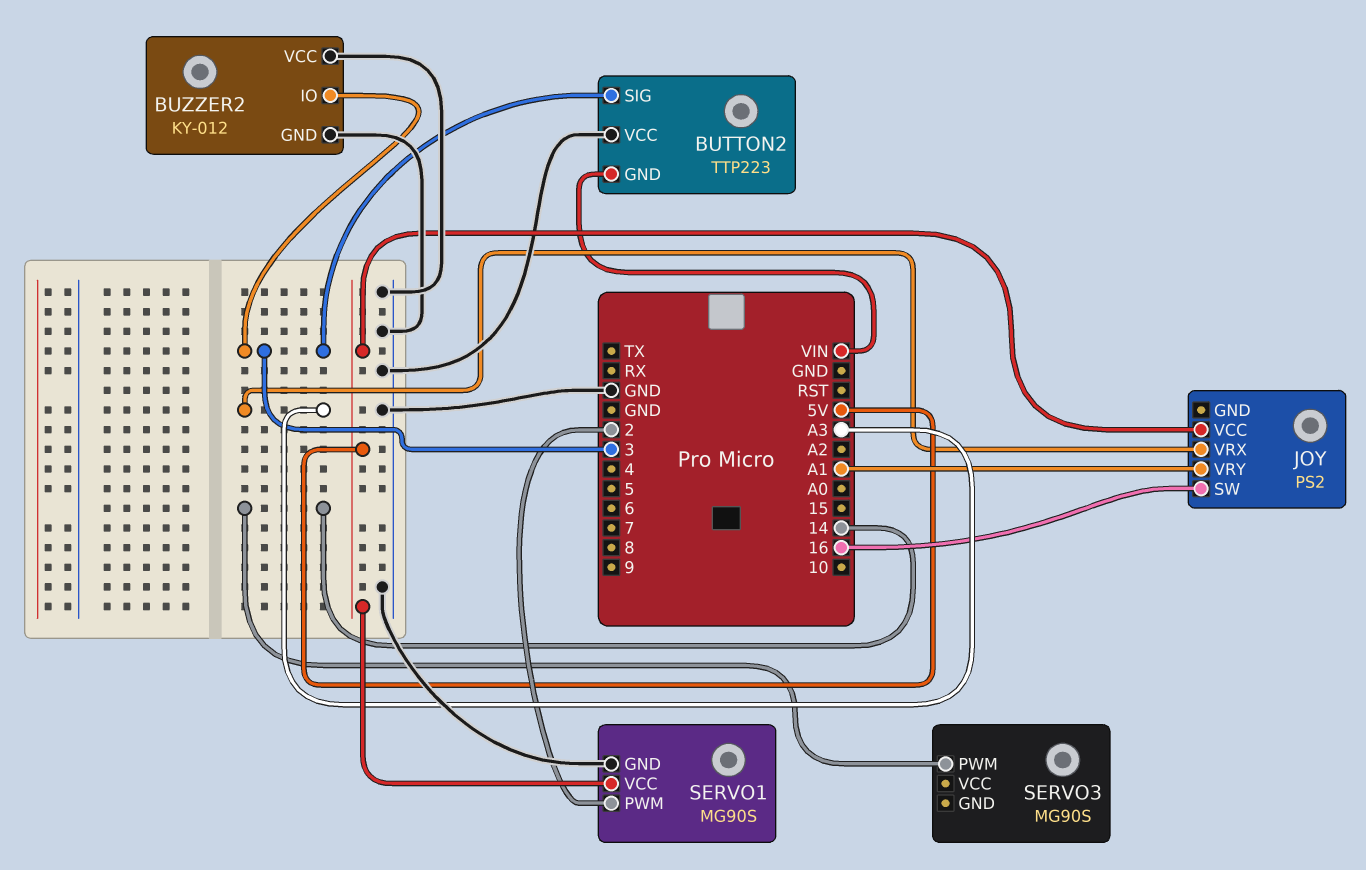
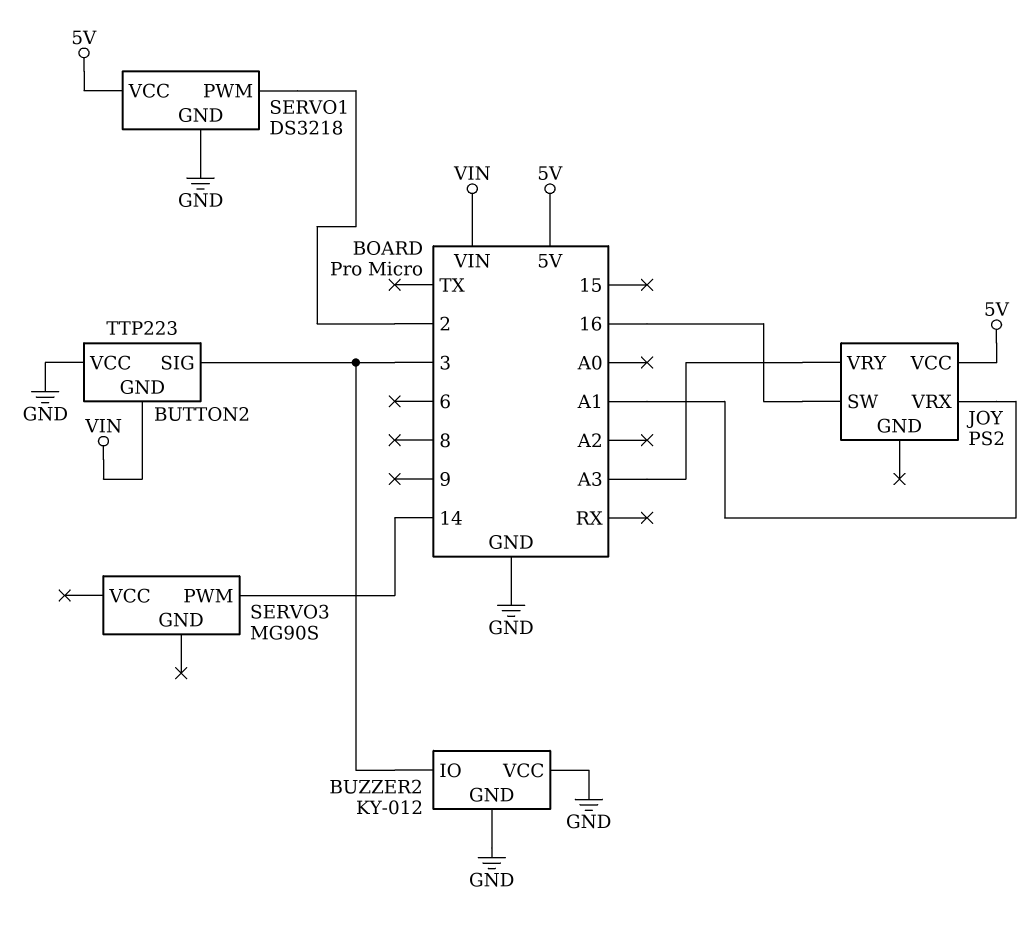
JOY pin VRX: A3 -> A1
JOY pin VRY: A1 -> A3
SERVO1: MG90S -> DS3218

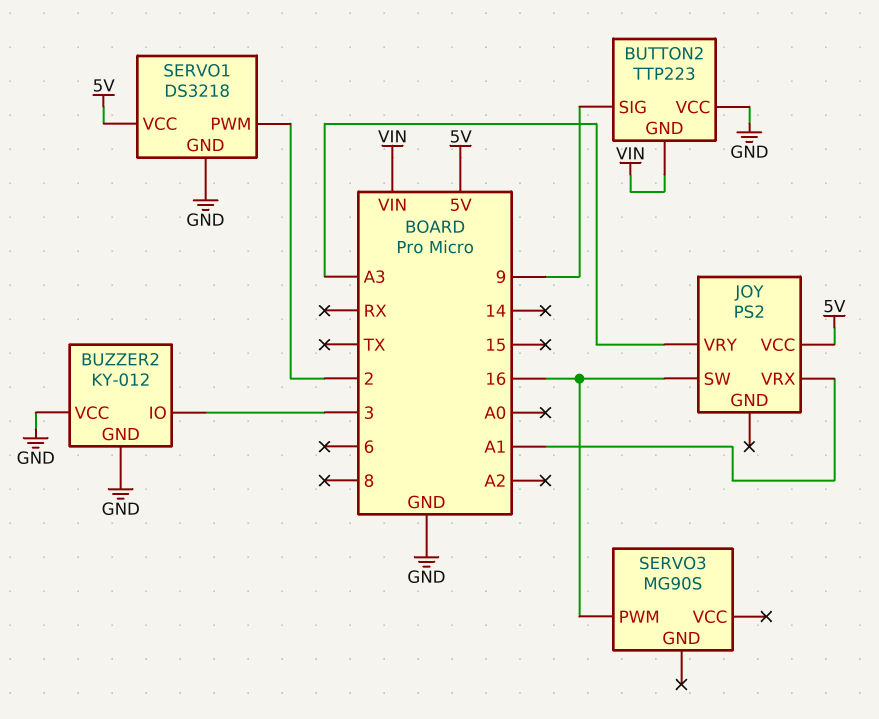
BUTTON2 pin SIG: 3 -> 9
SERVO3 pin PWM: 14 -> 16

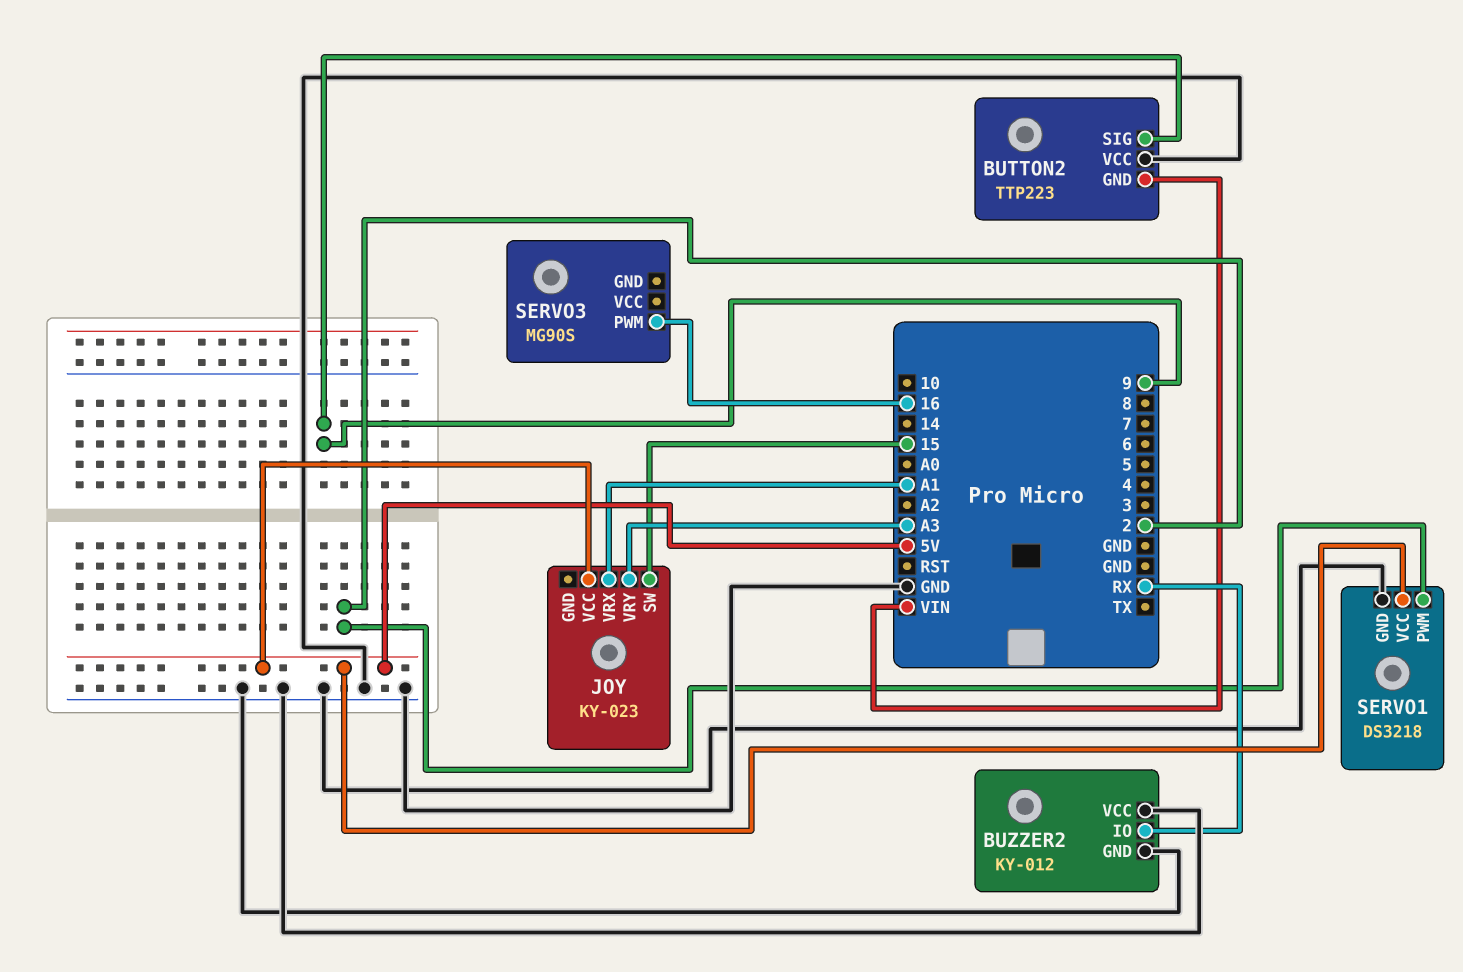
BUZZER2 pin IO: 3 -> RX
JOY: PS2 -> KY-023
JOY pin SW: 16 -> 15

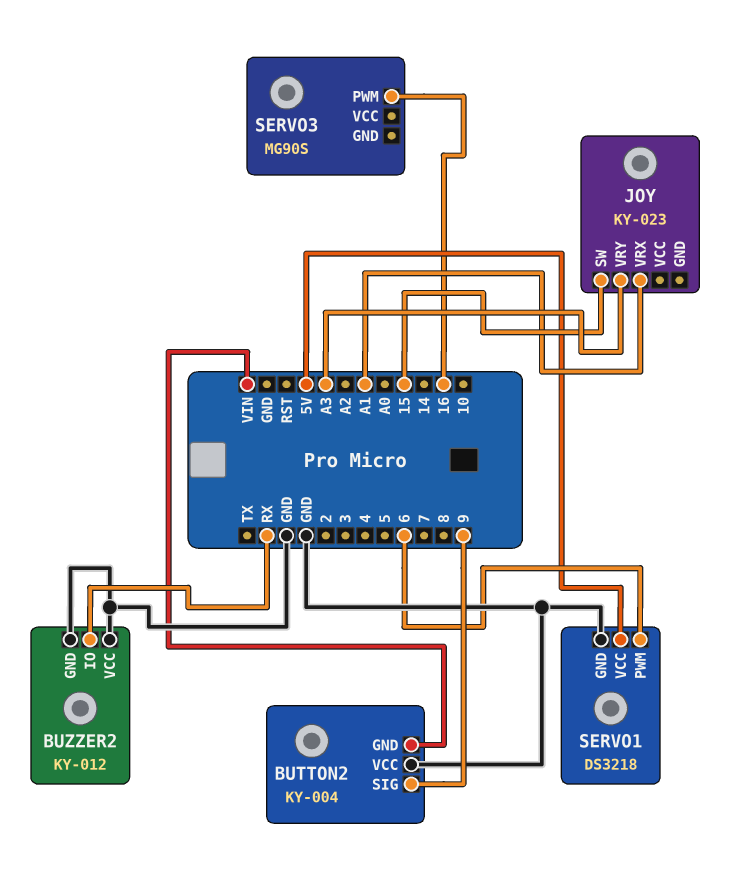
BUTTON2: TTP223 -> KY-004
JOY pin VCC: 5V -> none
SERVO1 pin PWM: 2 -> 6

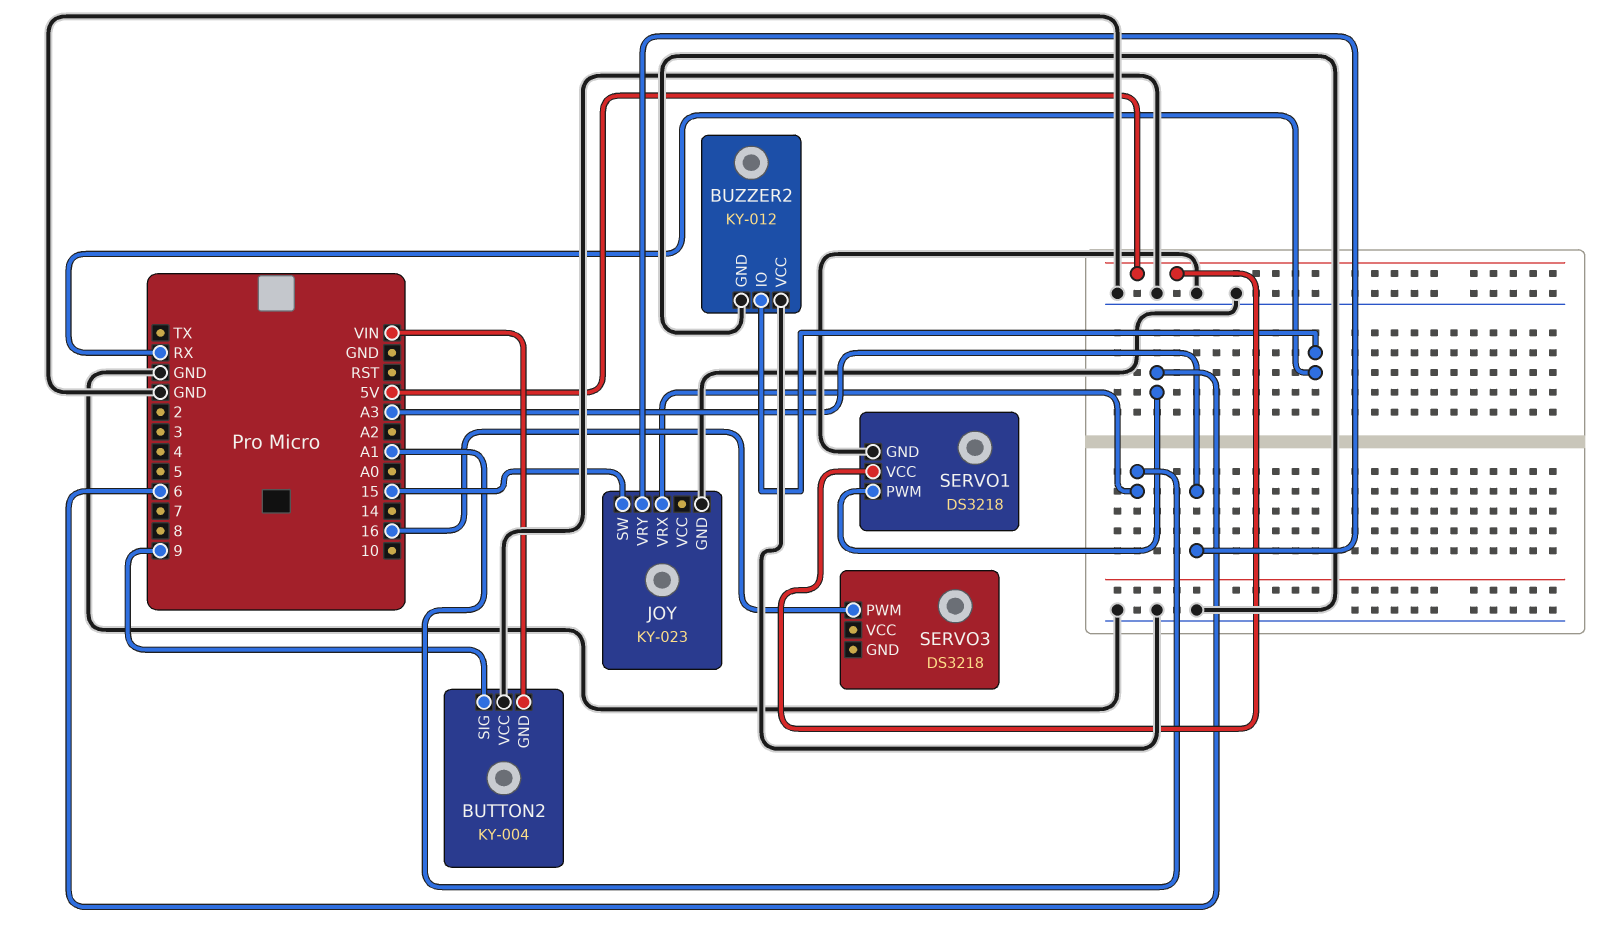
JOY pin GND: none -> GND
SERVO3: MG90S -> DS3218

